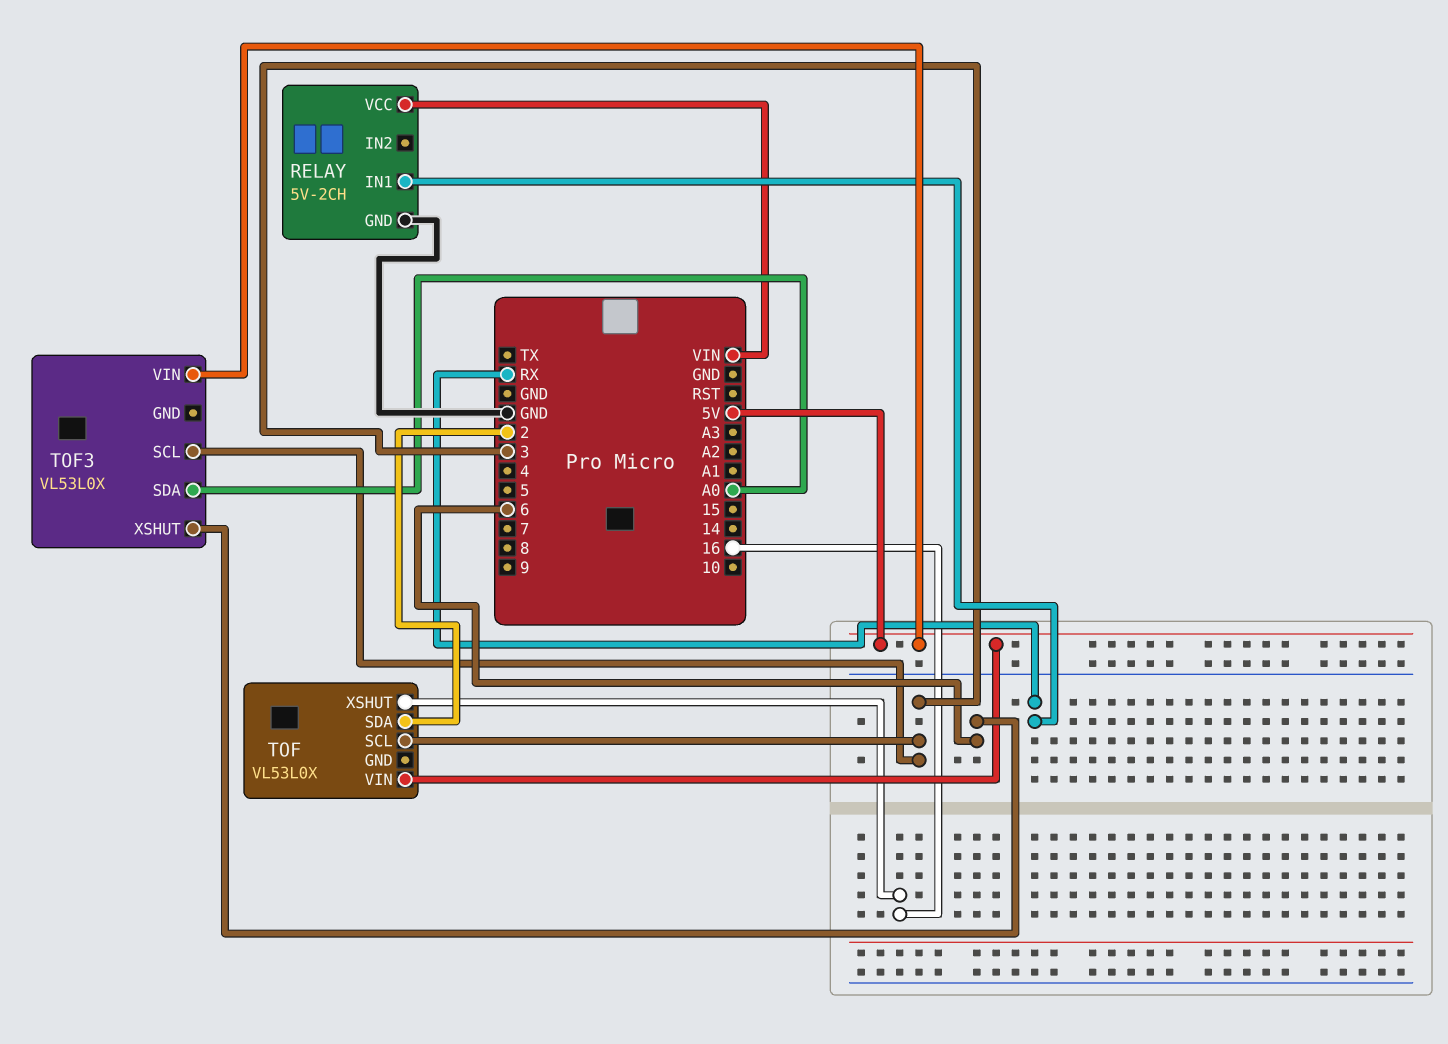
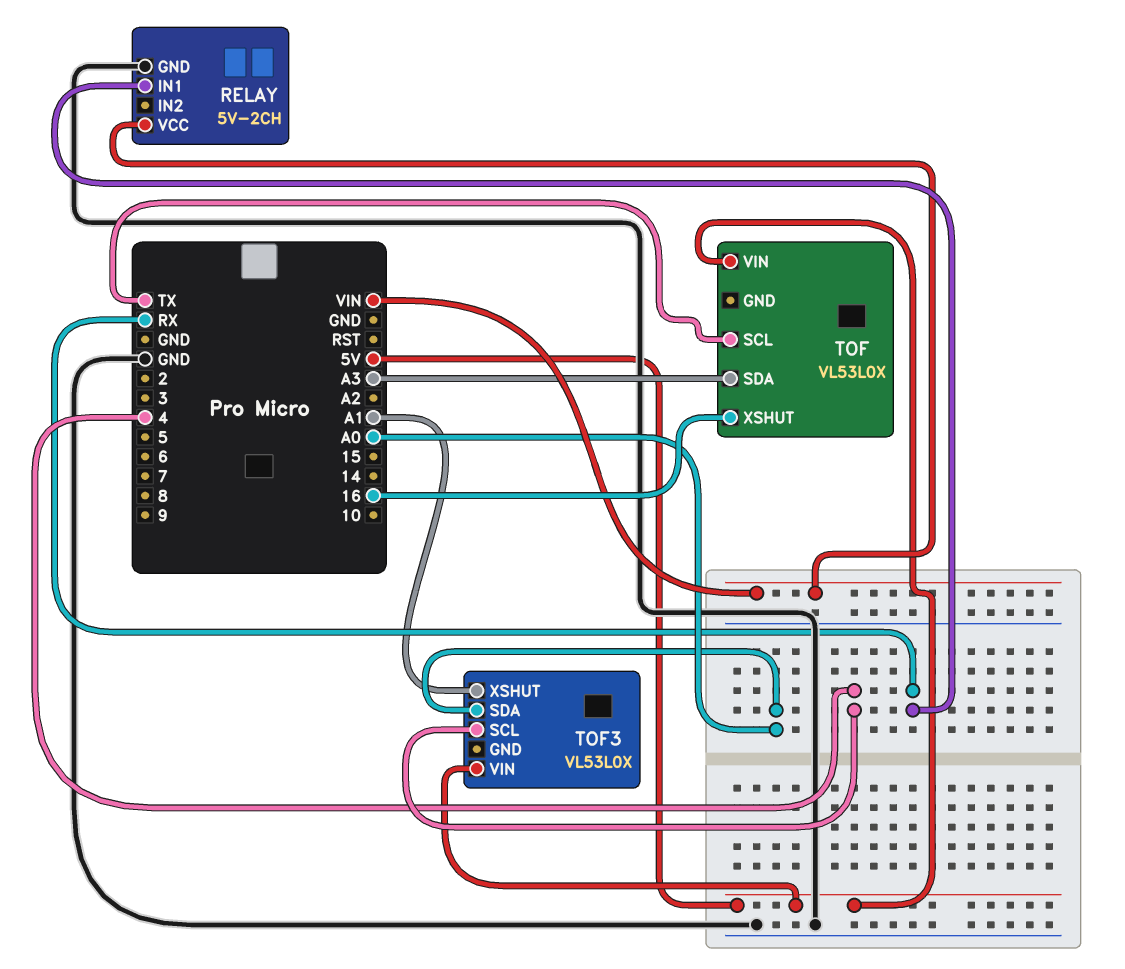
TOF pin SCL: 3 -> TX
TOF pin SDA: 2 -> A3
TOF3 pin SCL: 3 -> 4
TOF3 pin XSHUT: 6 -> A1

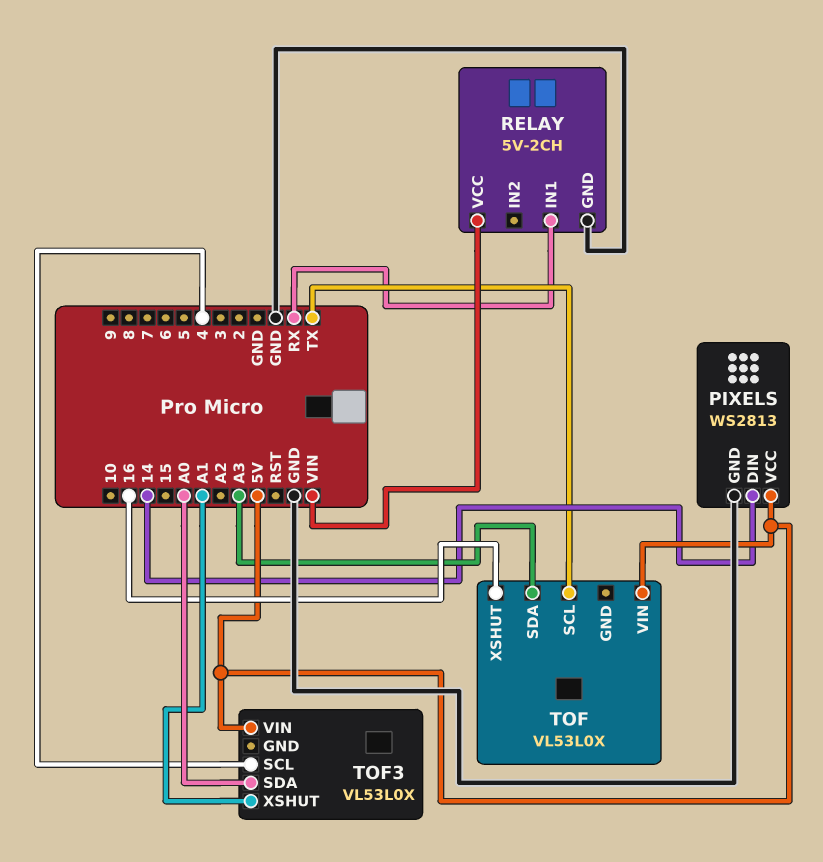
PIXELS: none -> WS2813
PIXELS pin DIN: none -> 14
PIXELS pin GND: none -> GND
PIXELS pin VCC: none -> 5V

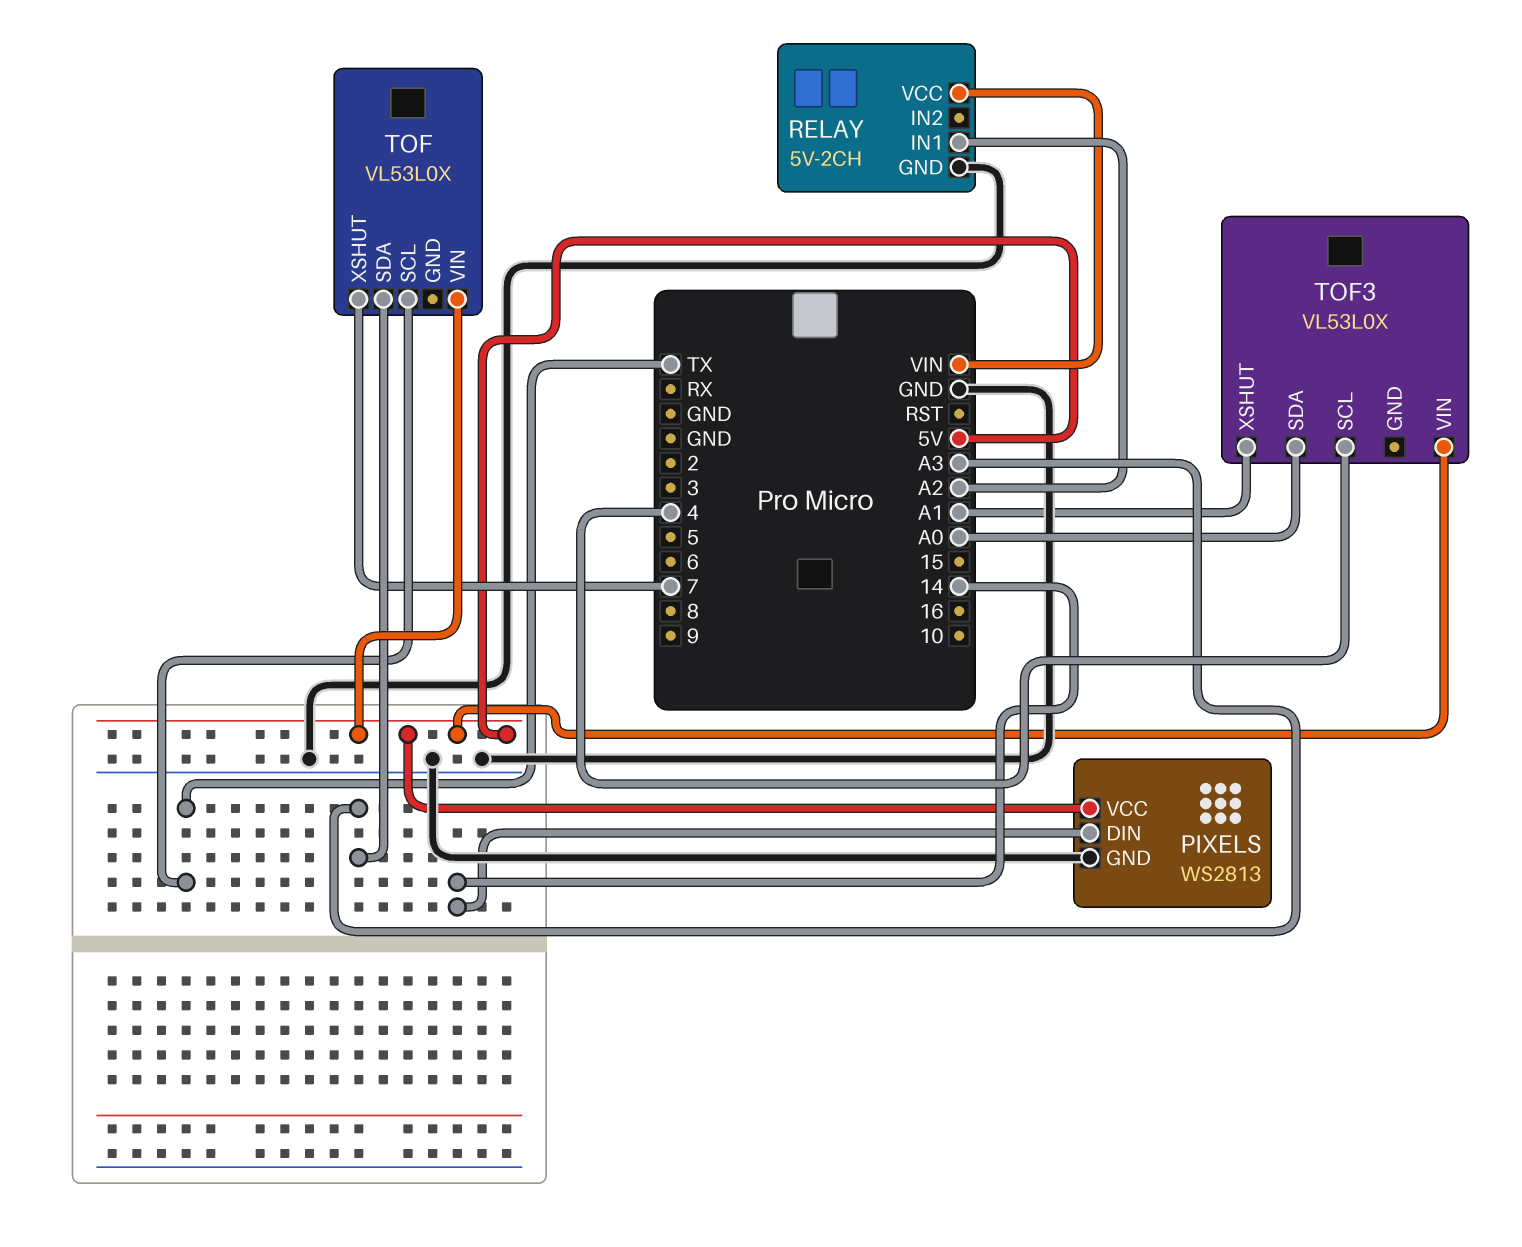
RELAY pin IN1: RX -> A2
TOF pin XSHUT: 16 -> 7

